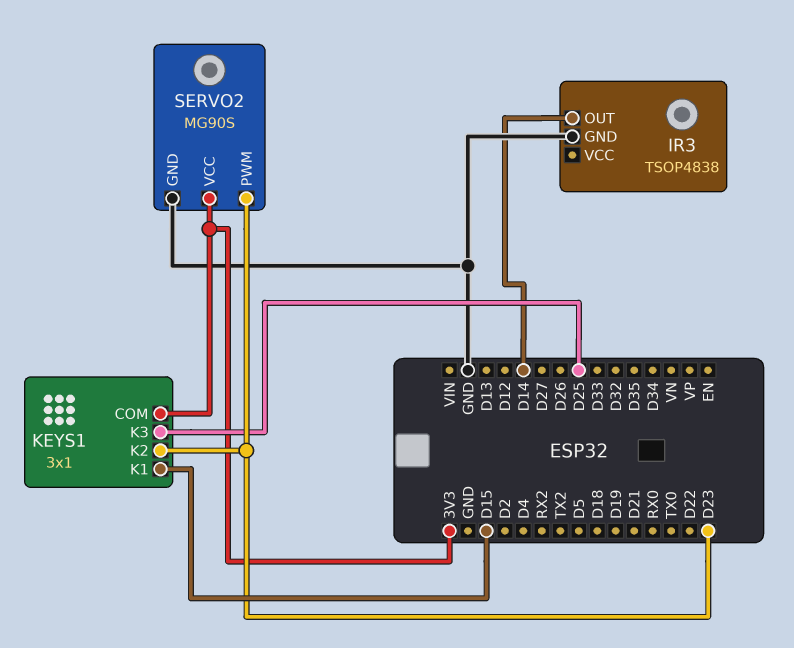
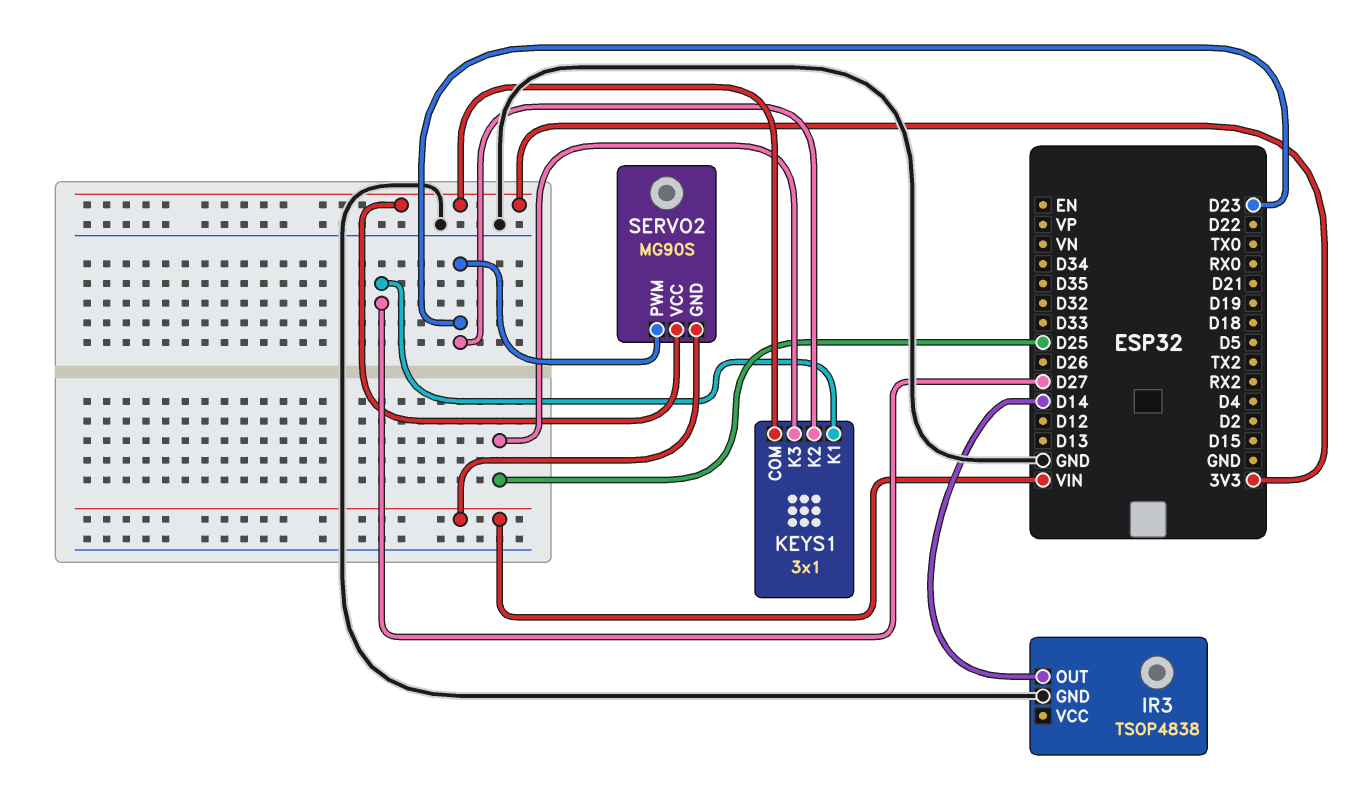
KEYS1 pin K1: D15 -> D27
SERVO2 pin GND: GND -> VIN

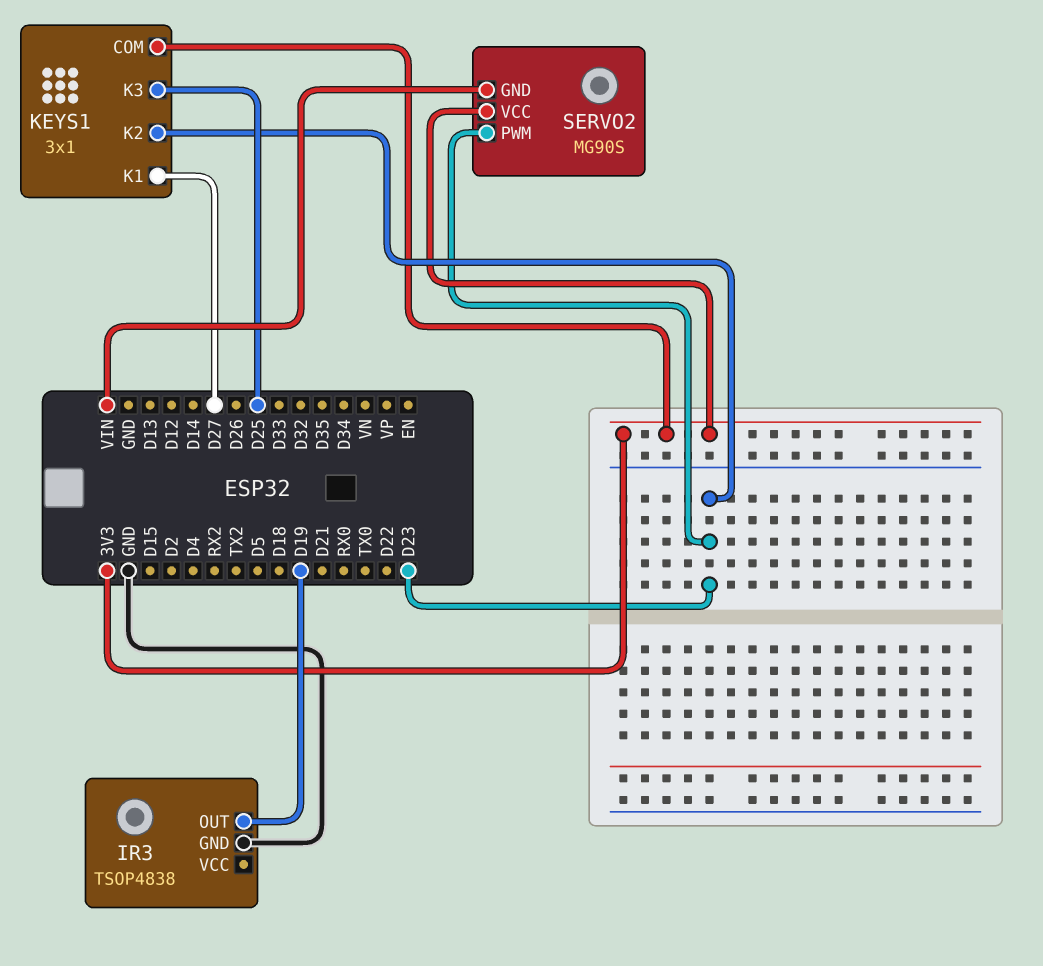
IR3 pin OUT: D14 -> D19

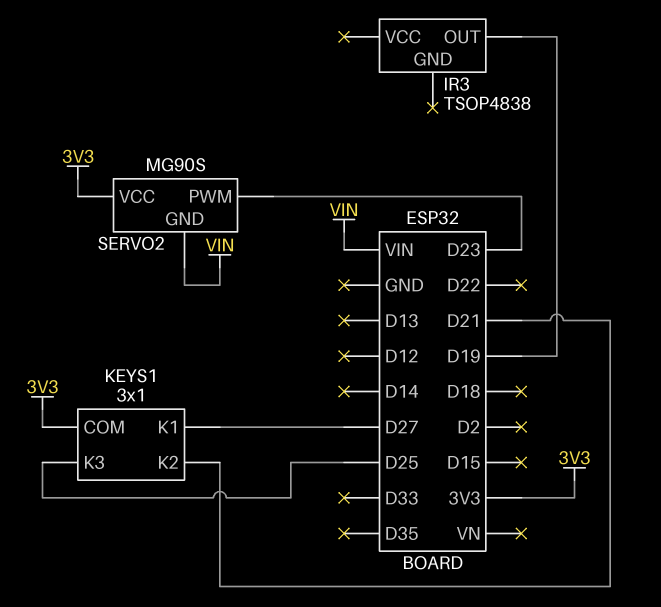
IR3 pin GND: GND -> none
KEYS1 pin K2: D23 -> D21

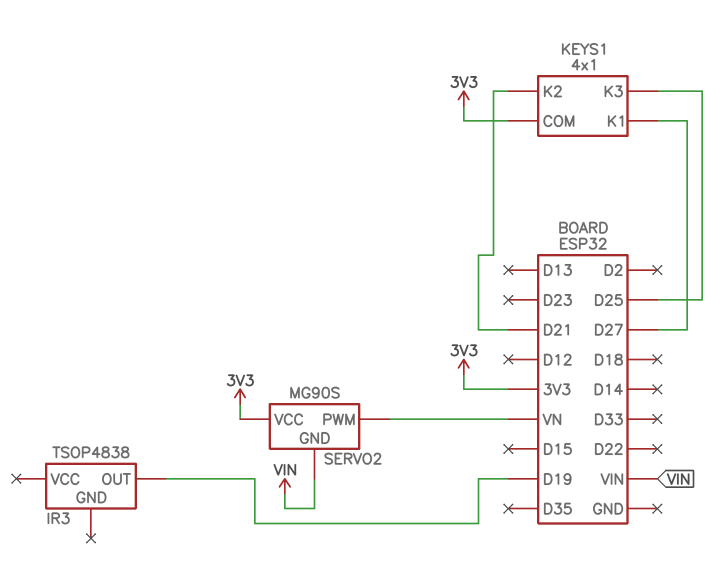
KEYS1: 3x1 -> 4x1
SERVO2 pin PWM: D23 -> VN

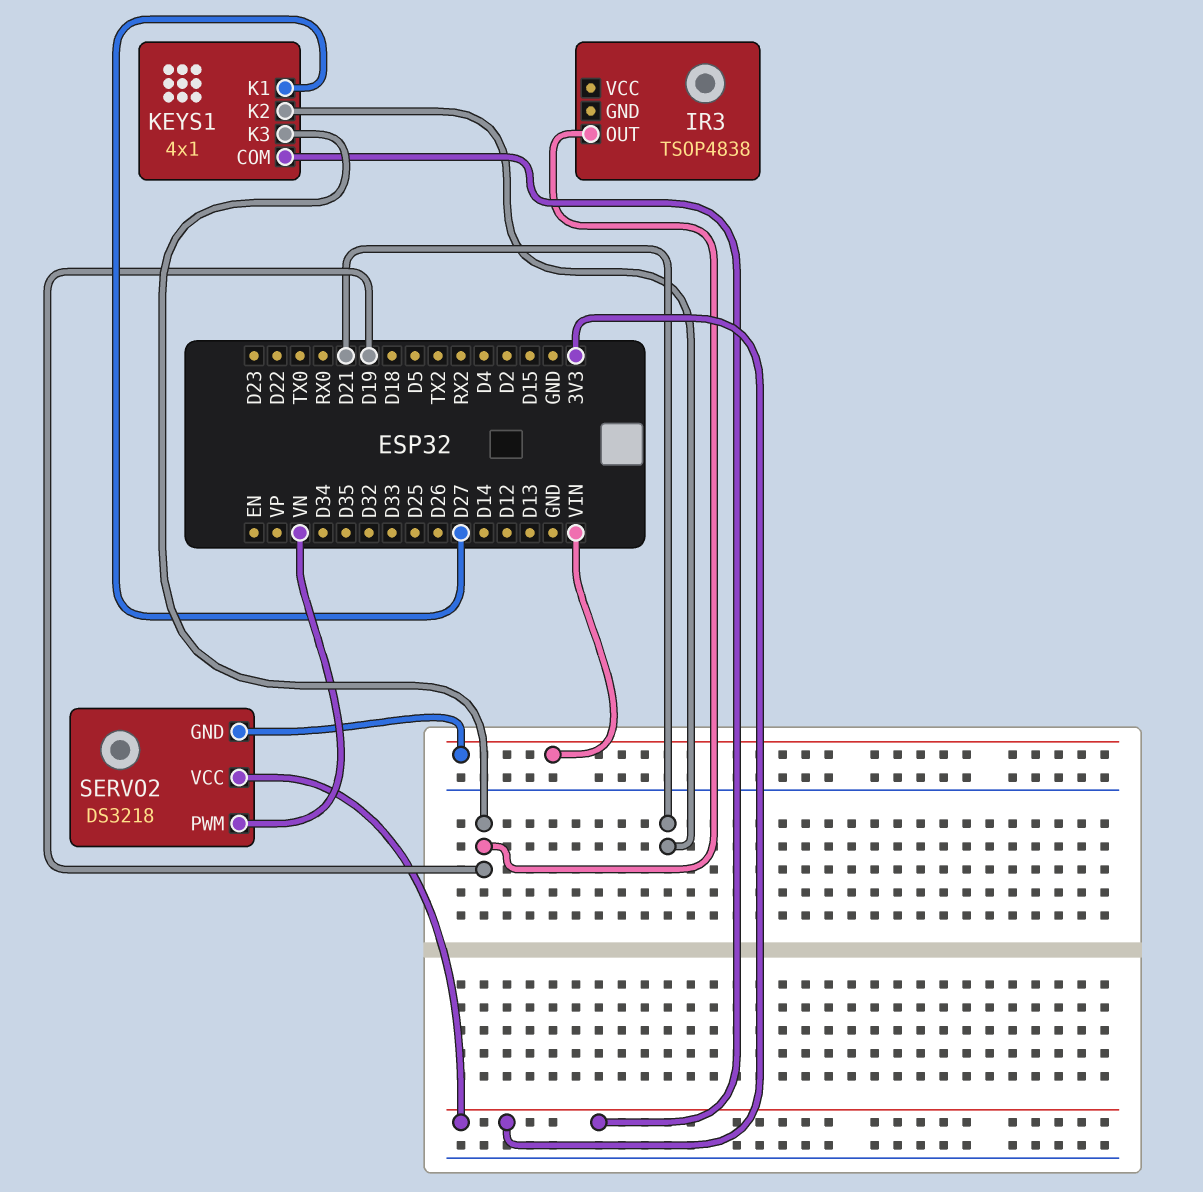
KEYS1 pin K3: D25 -> D19
SERVO2: MG90S -> DS3218

